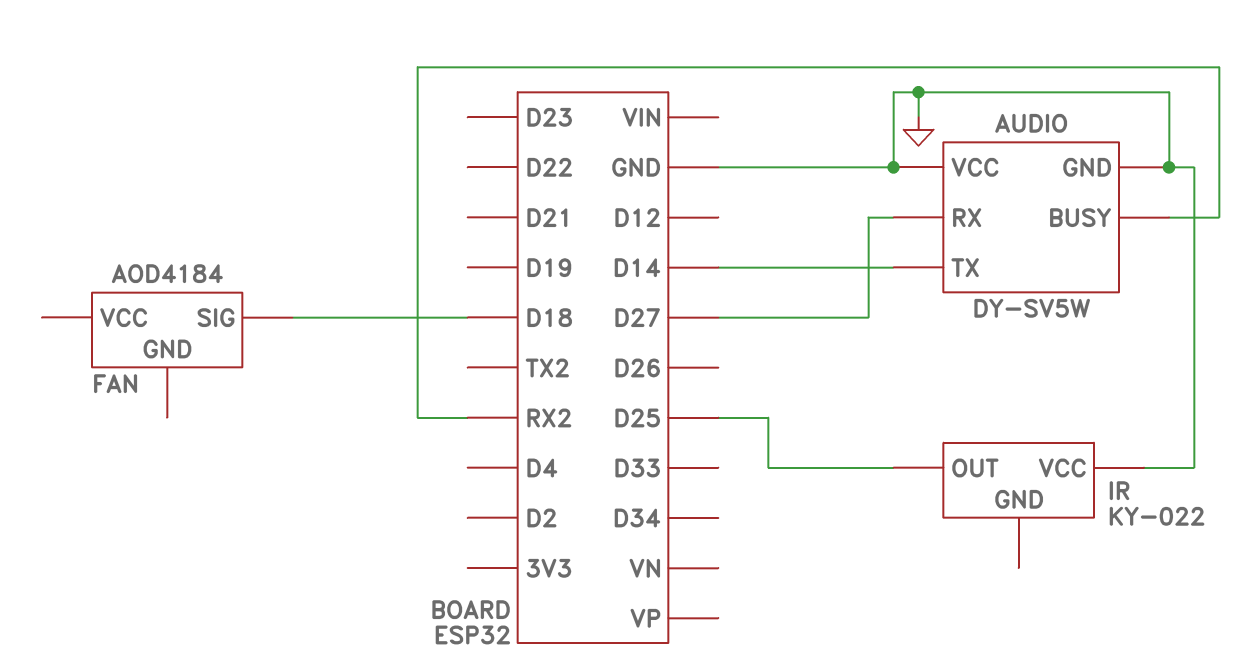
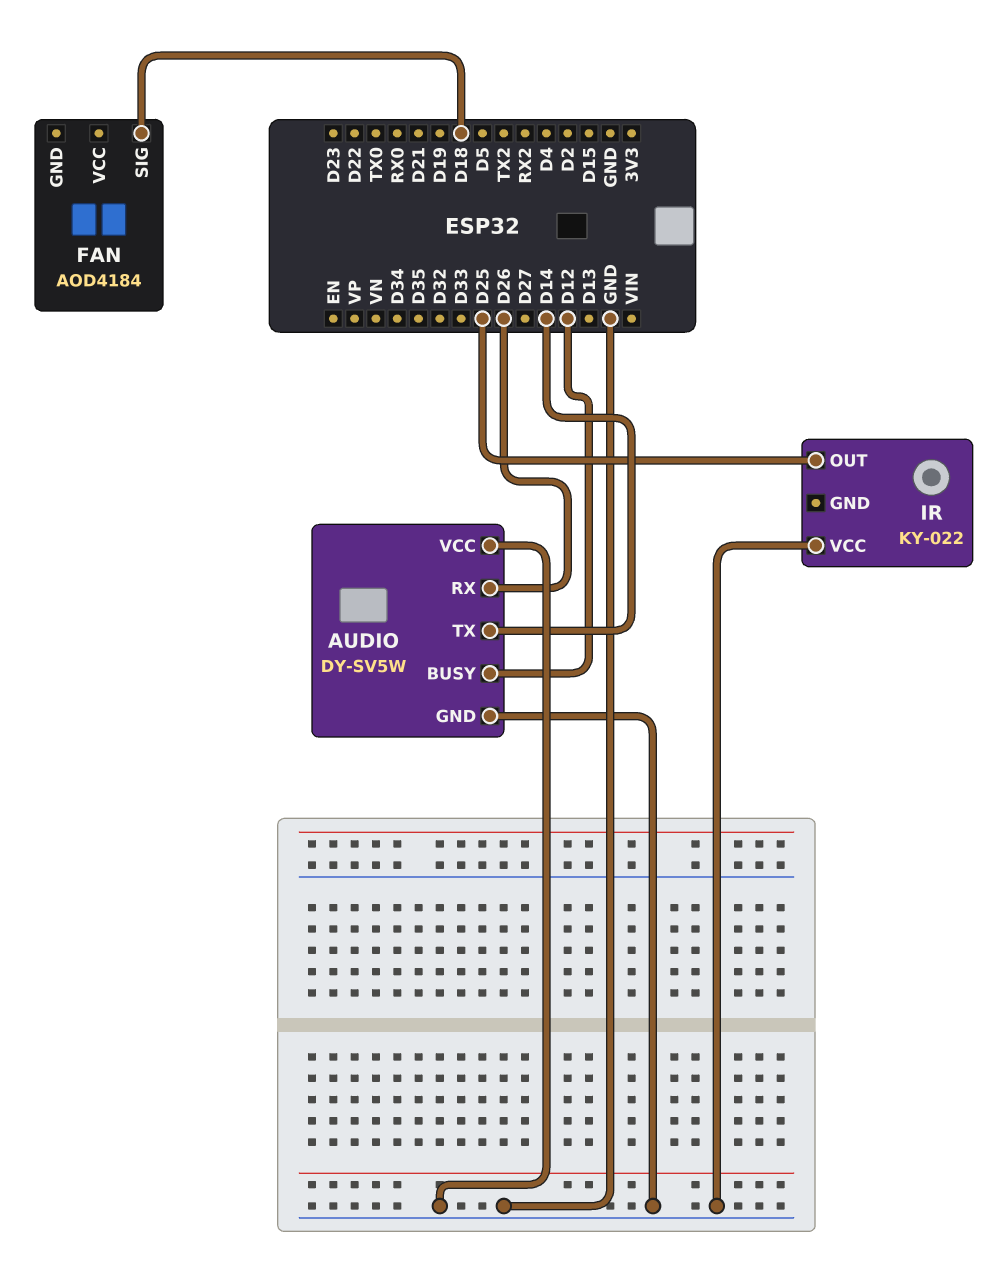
AUDIO pin BUSY: RX2 -> D12
AUDIO pin RX: D27 -> D26

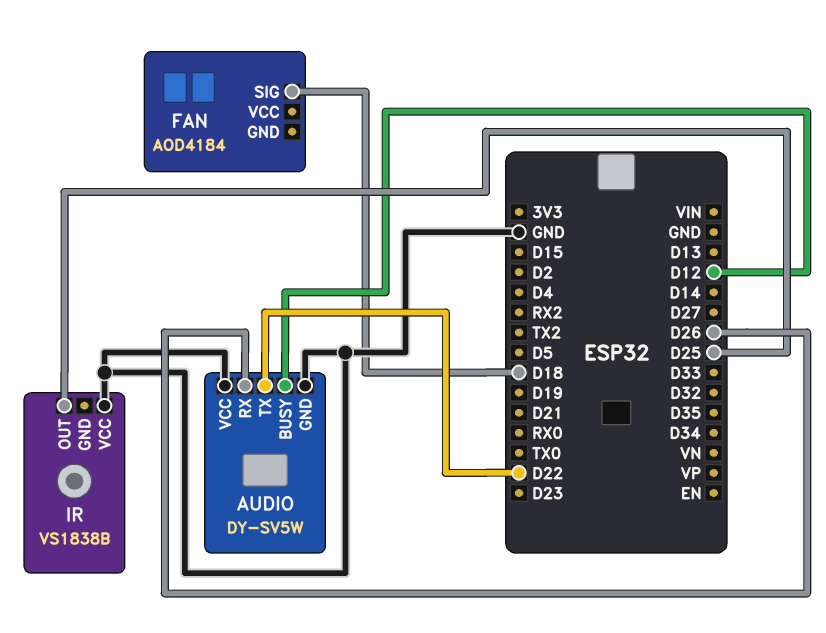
AUDIO pin TX: D14 -> D22
IR: KY-022 -> VS1838B

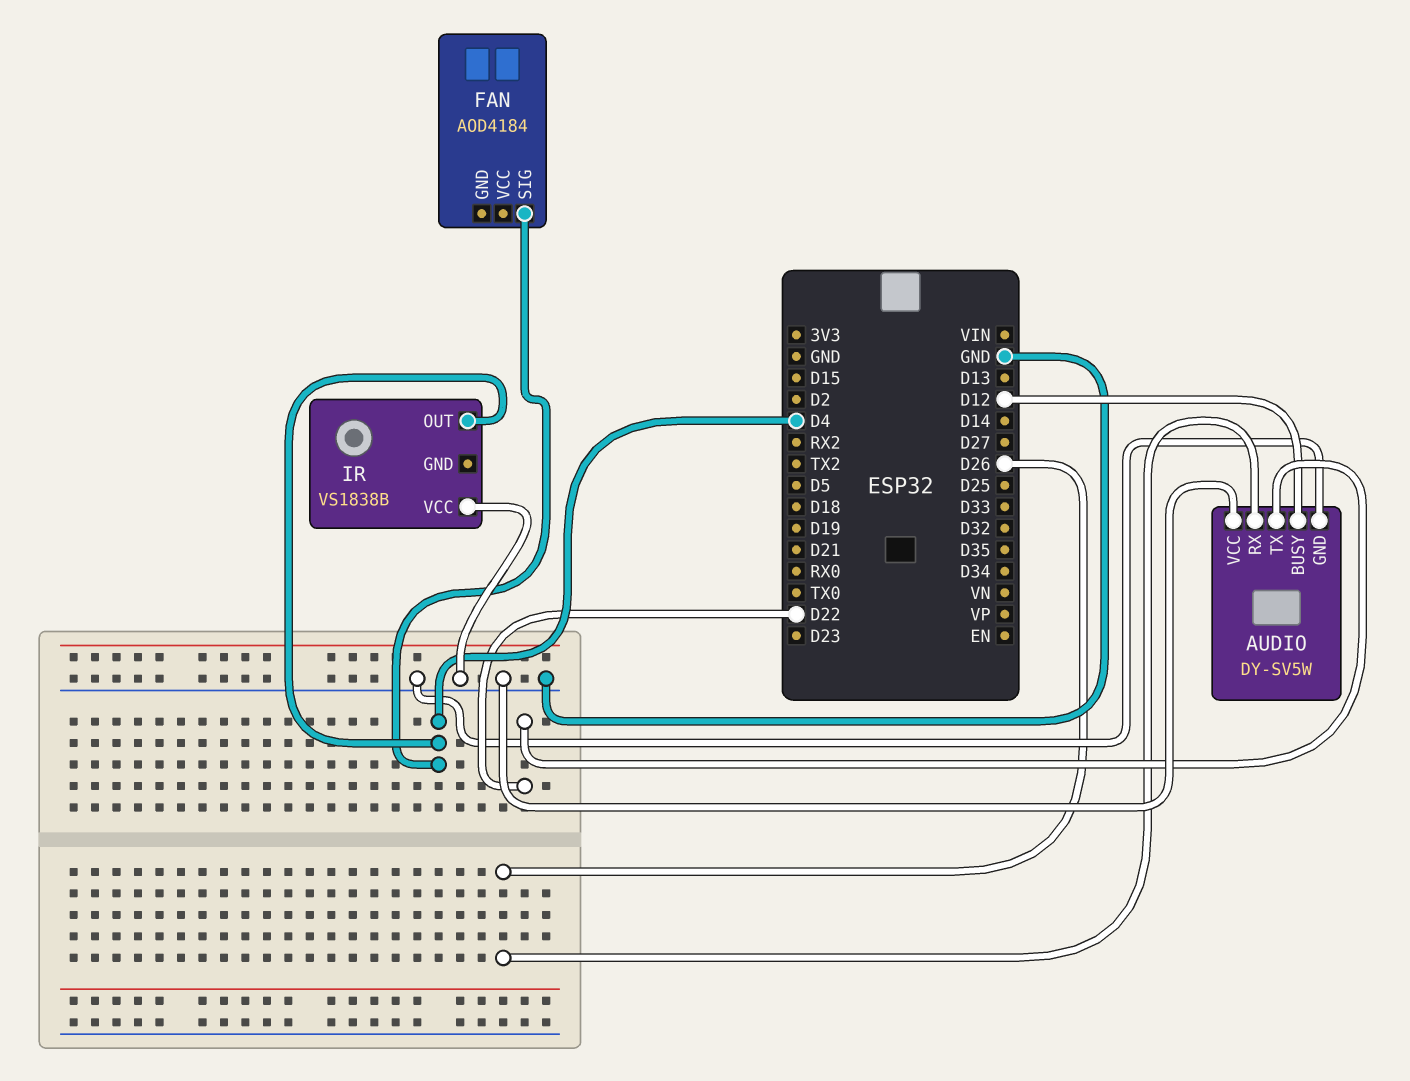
FAN pin SIG: D18 -> D4
IR pin OUT: D25 -> D4

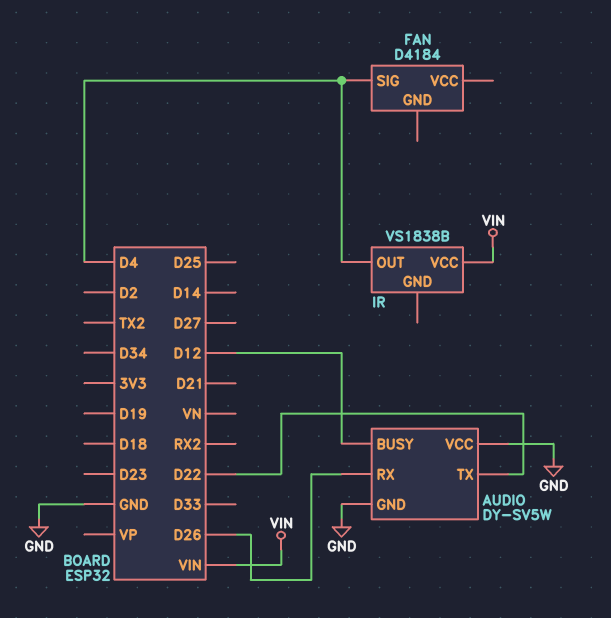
FAN: AOD4184 -> D4184
IR pin VCC: GND -> VIN

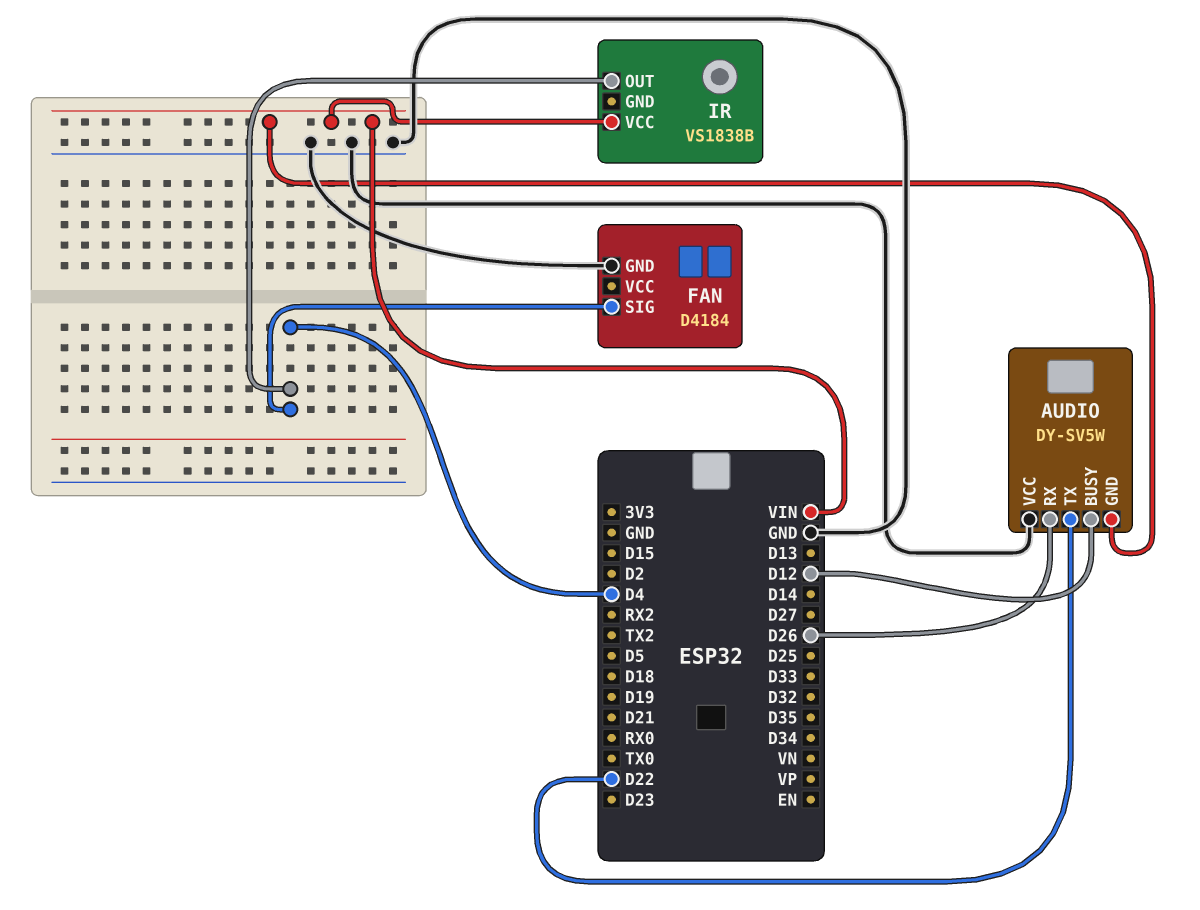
AUDIO pin GND: GND -> VIN
FAN pin GND: none -> GND

